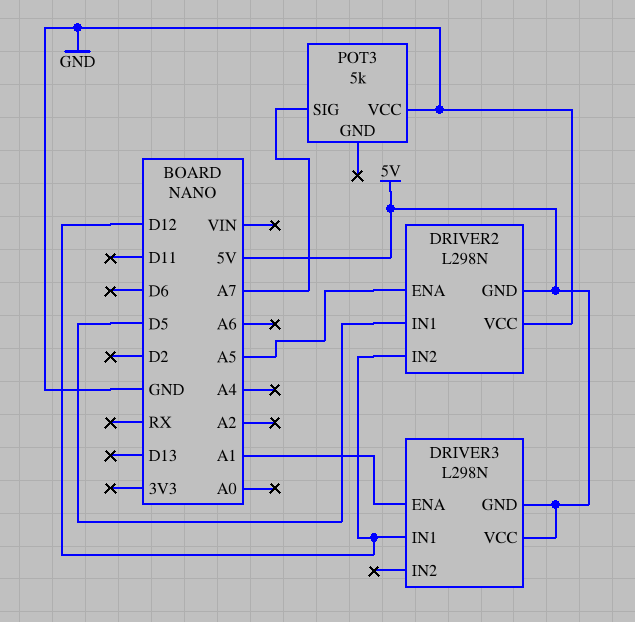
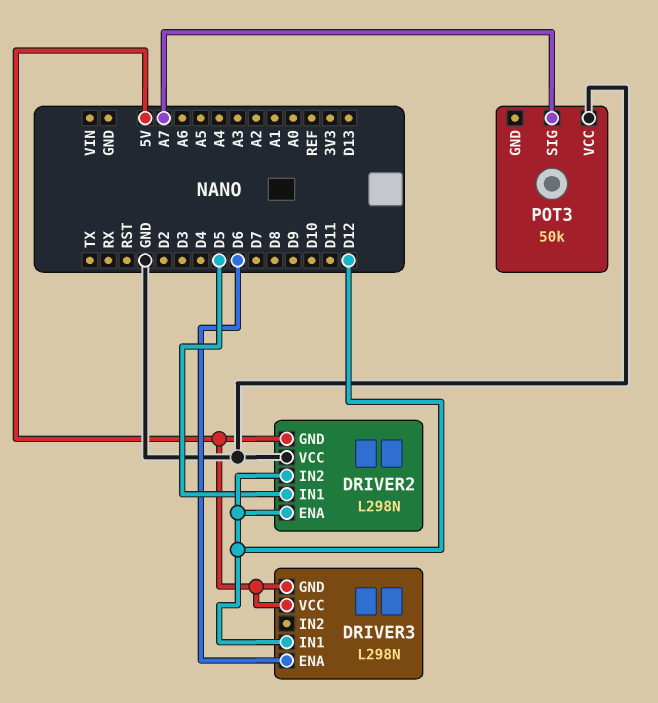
DRIVER2 pin ENA: A5 -> D12
DRIVER3 pin ENA: A1 -> D6
POT3: 5k -> 50k

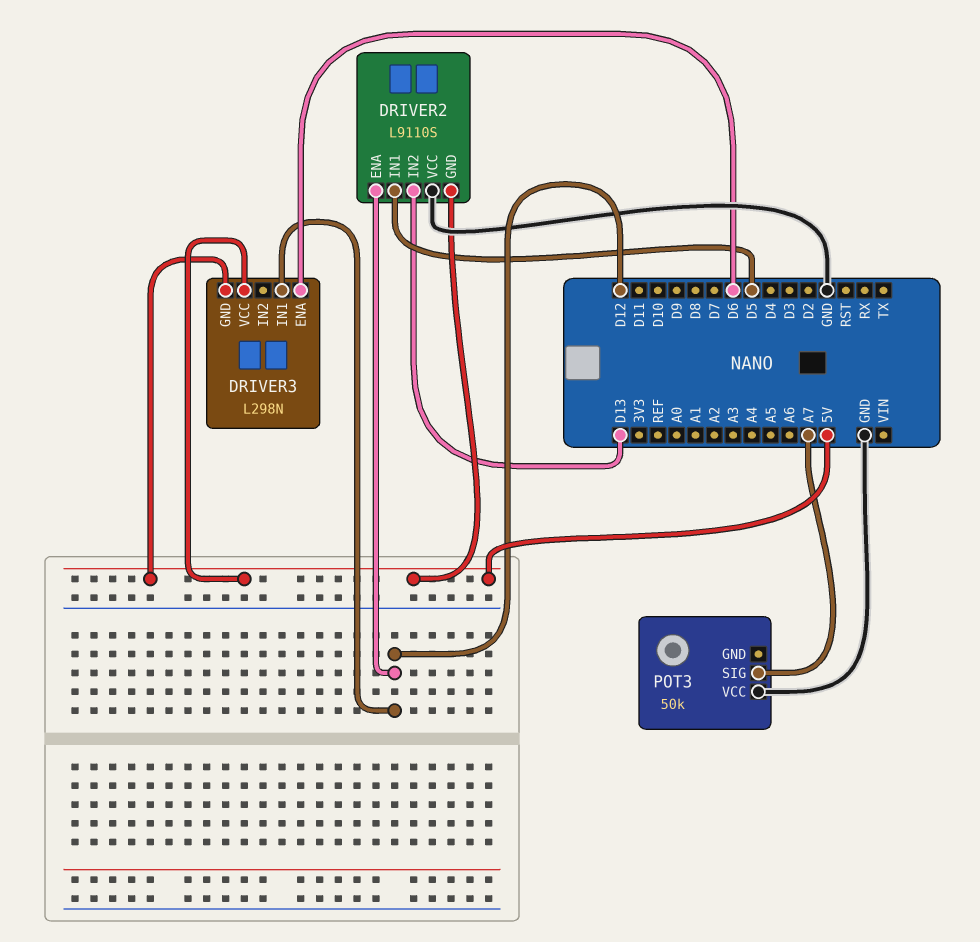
DRIVER2: L298N -> L9110S
DRIVER2 pin IN2: D12 -> D13

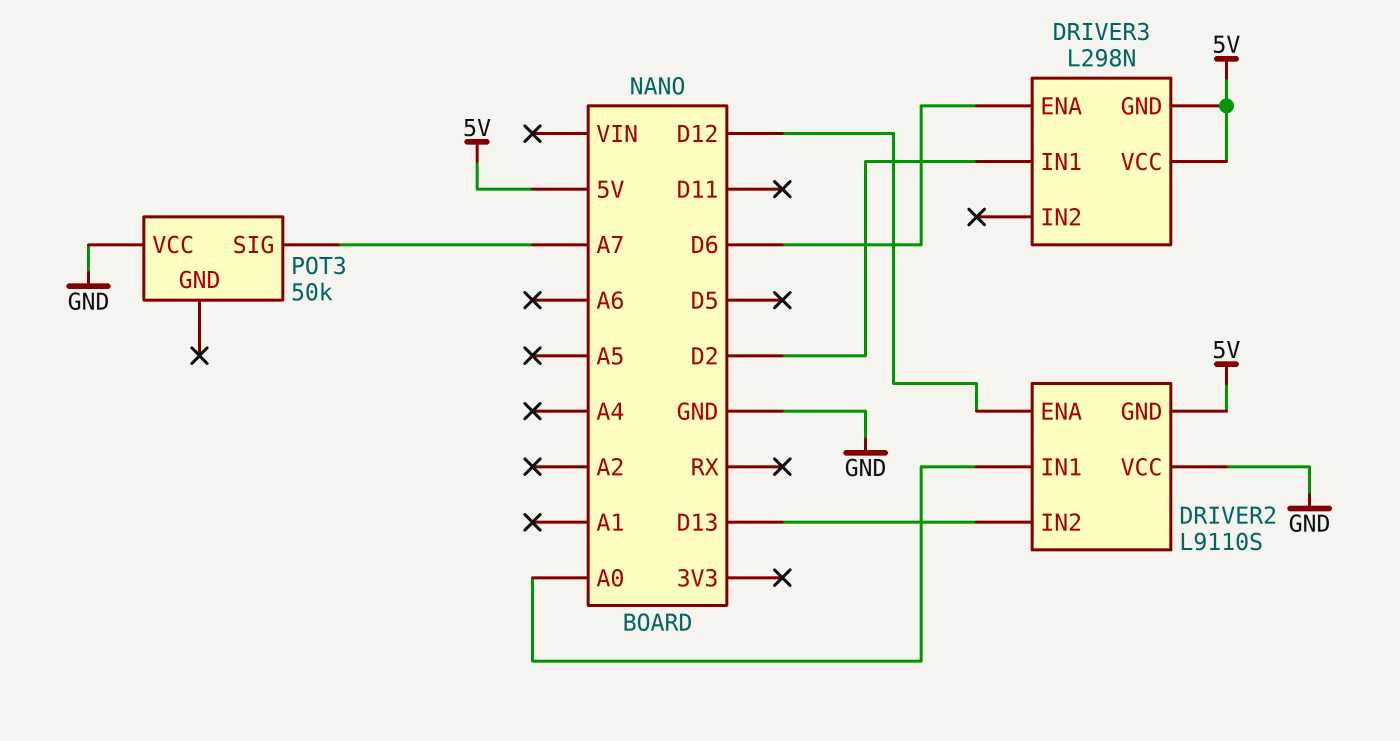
DRIVER2 pin IN1: D5 -> A0
DRIVER3 pin IN1: D12 -> D2

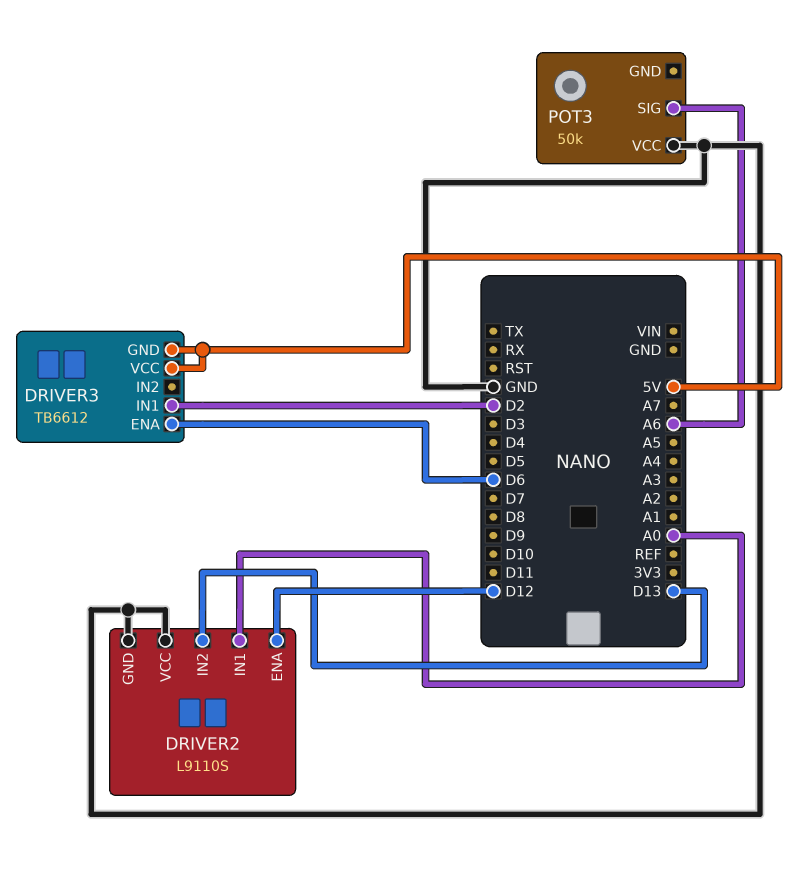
DRIVER2 pin GND: 5V -> GND
DRIVER3: L298N -> TB6612
POT3 pin SIG: A7 -> A6

